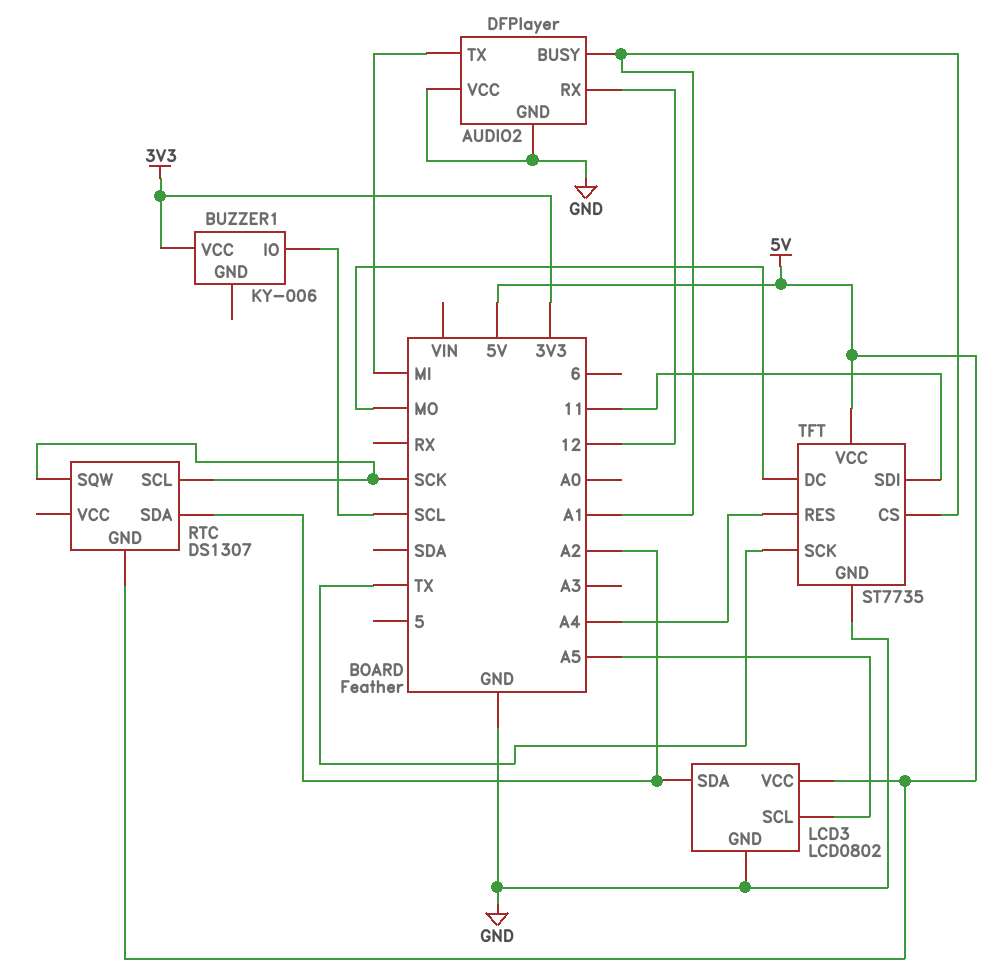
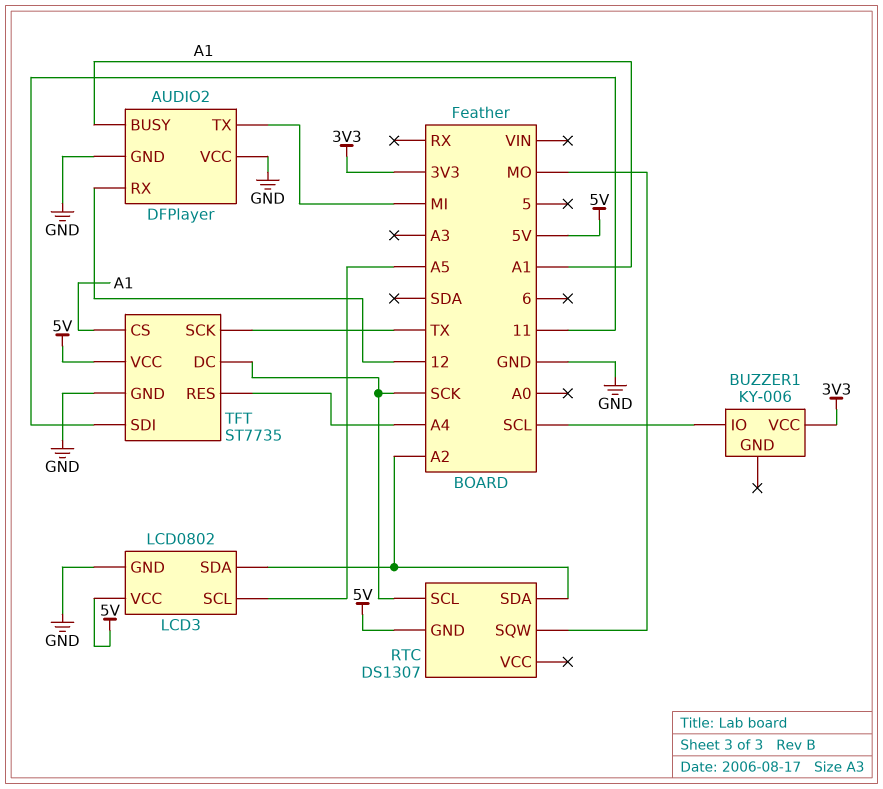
RTC pin SQW: SCK -> MO
TFT pin DC: MO -> SCK

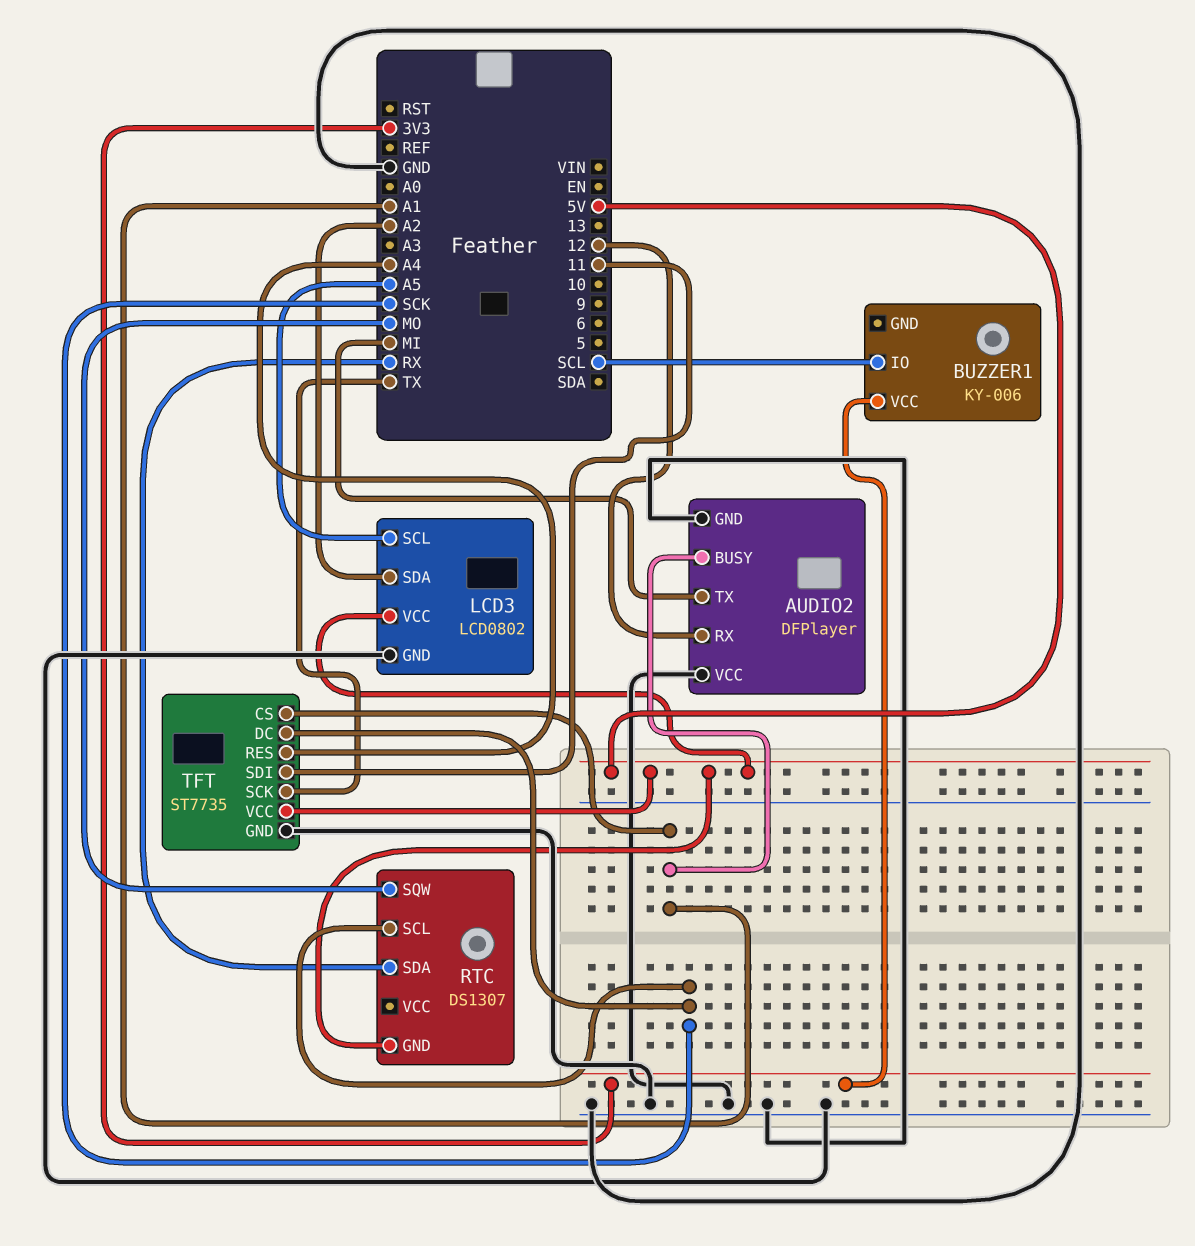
RTC pin SDA: A2 -> RX

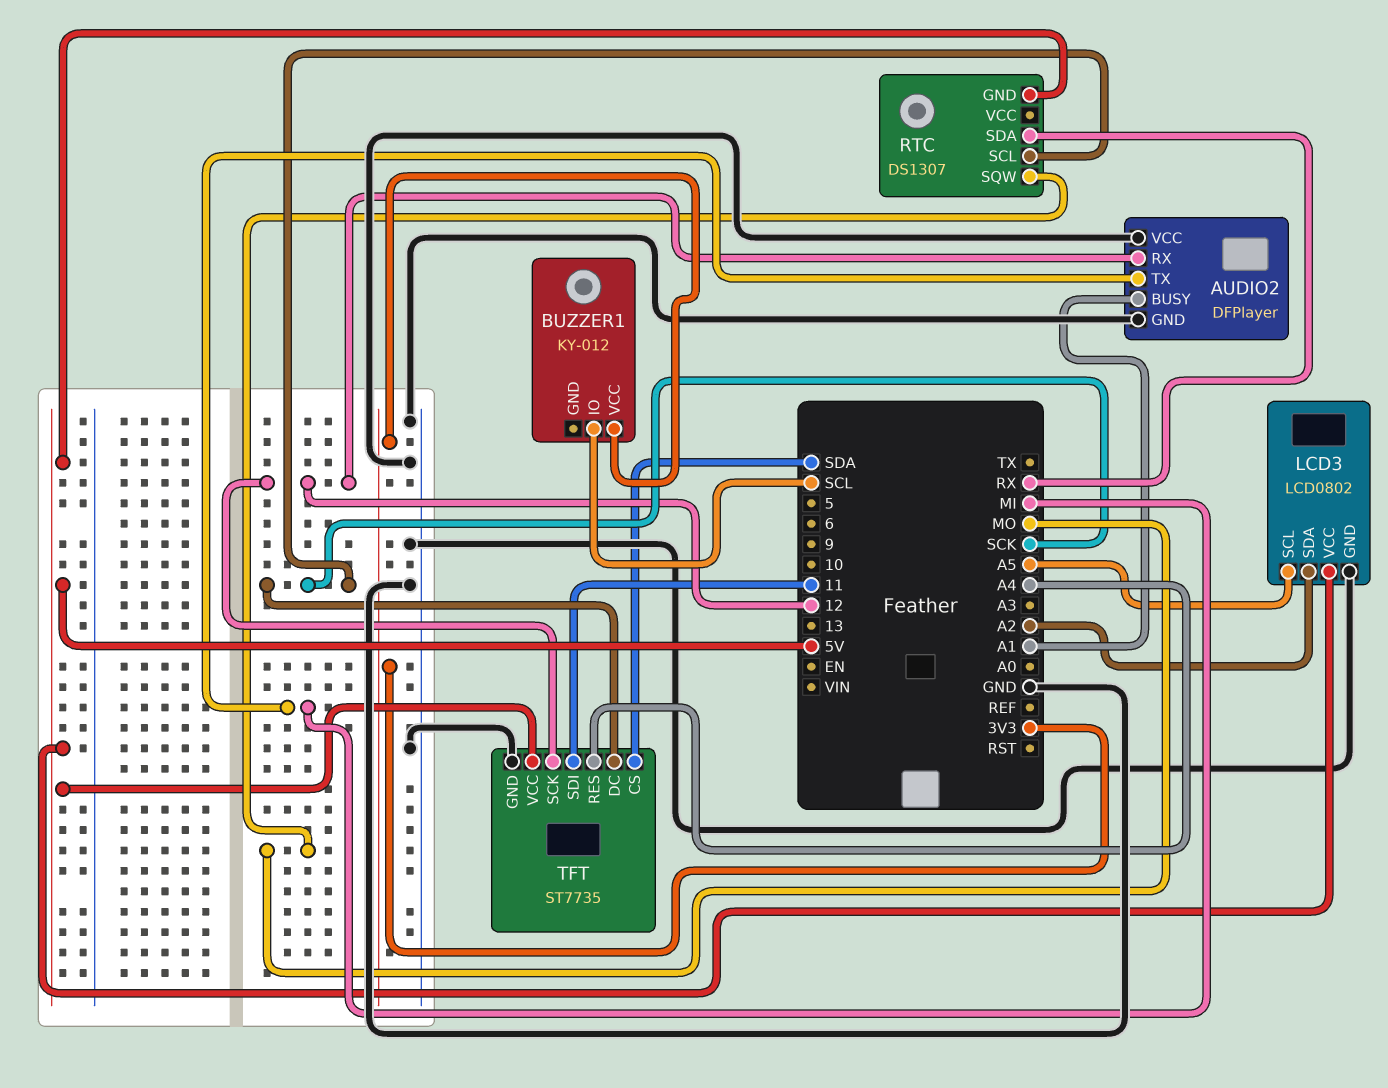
BUZZER1: KY-006 -> KY-012
TFT pin CS: A1 -> SDA
TFT pin SCK: TX -> 12

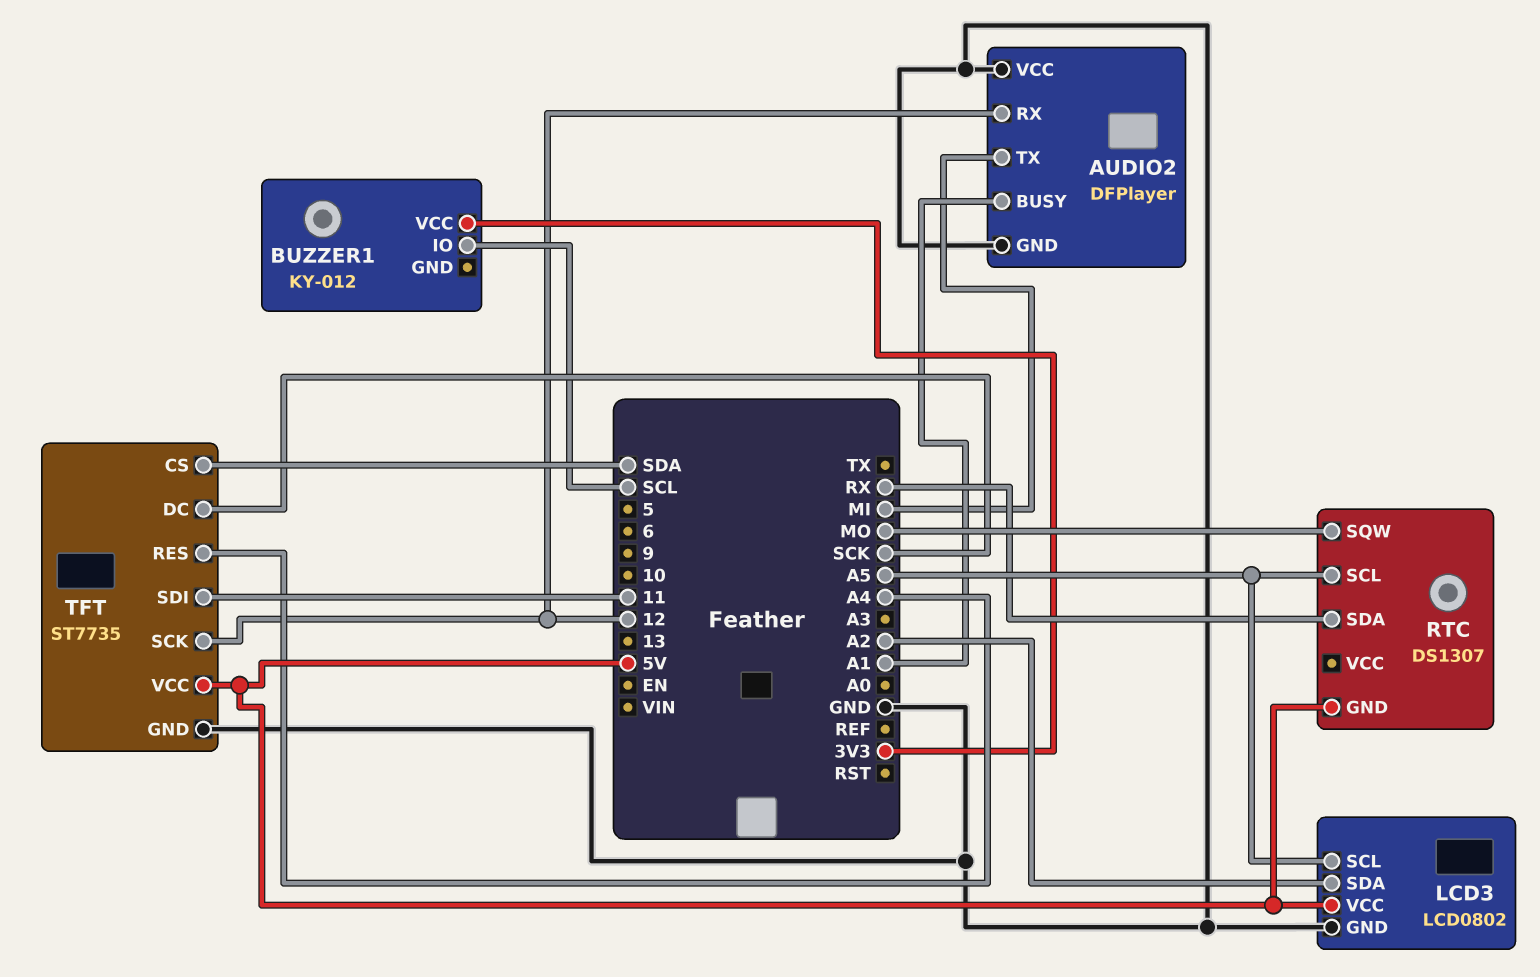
RTC pin SCL: SCK -> A5

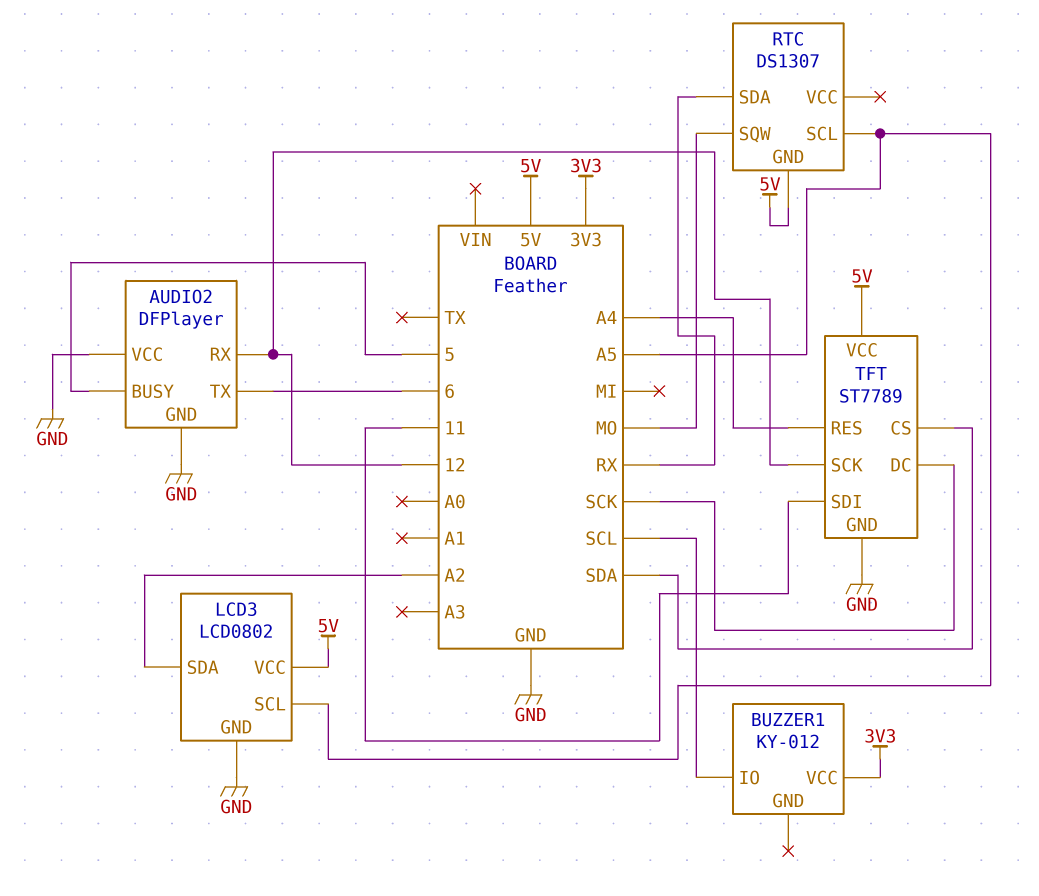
AUDIO2 pin BUSY: A1 -> 5
AUDIO2 pin TX: MI -> 6
TFT: ST7735 -> ST7789

